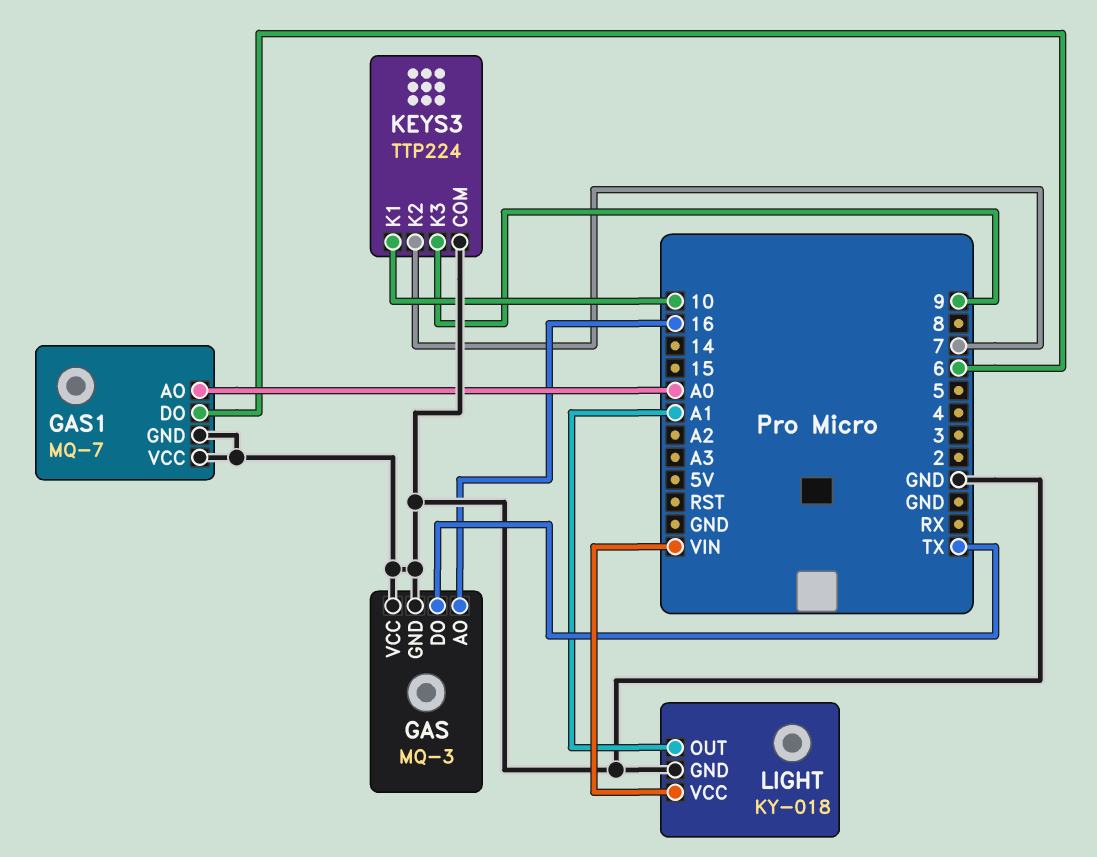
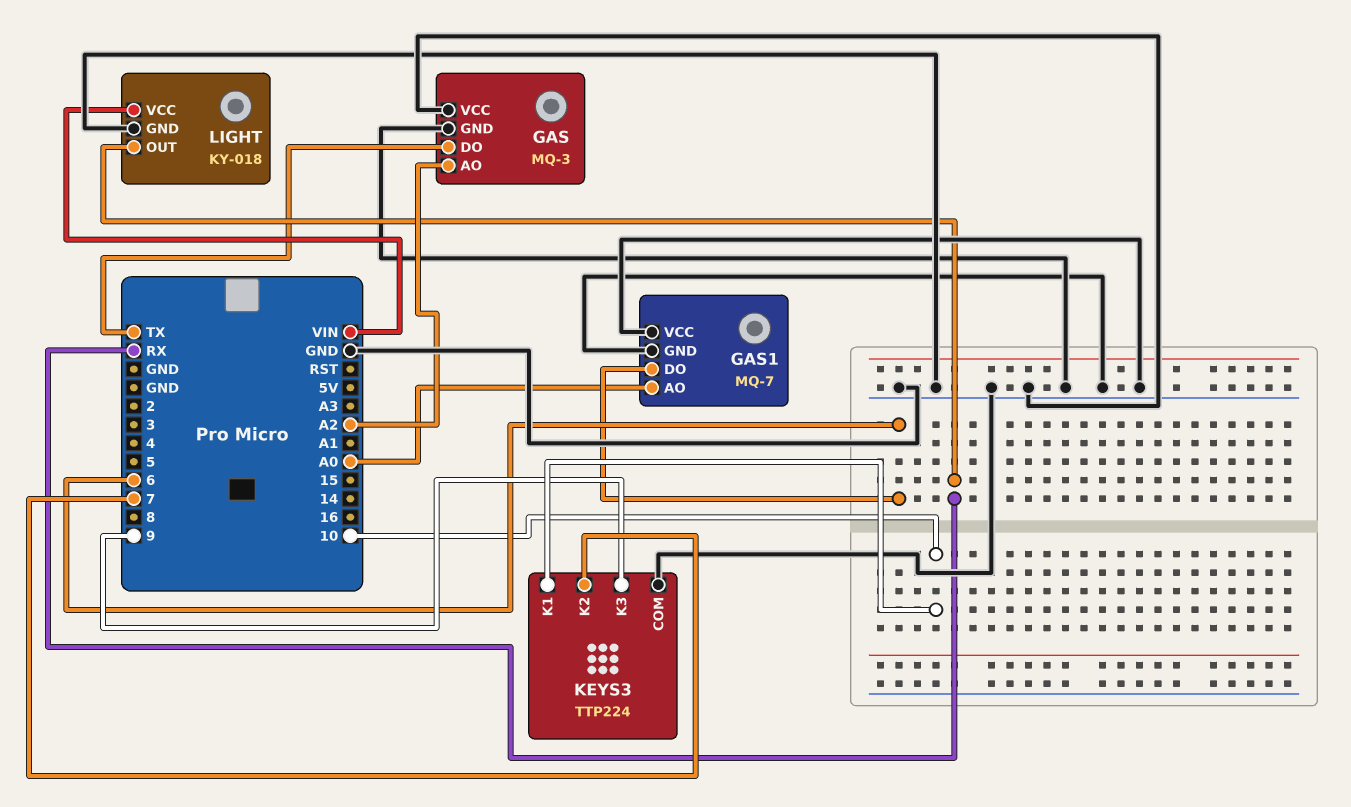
GAS pin AO: 16 -> A2
LIGHT pin OUT: A1 -> RX

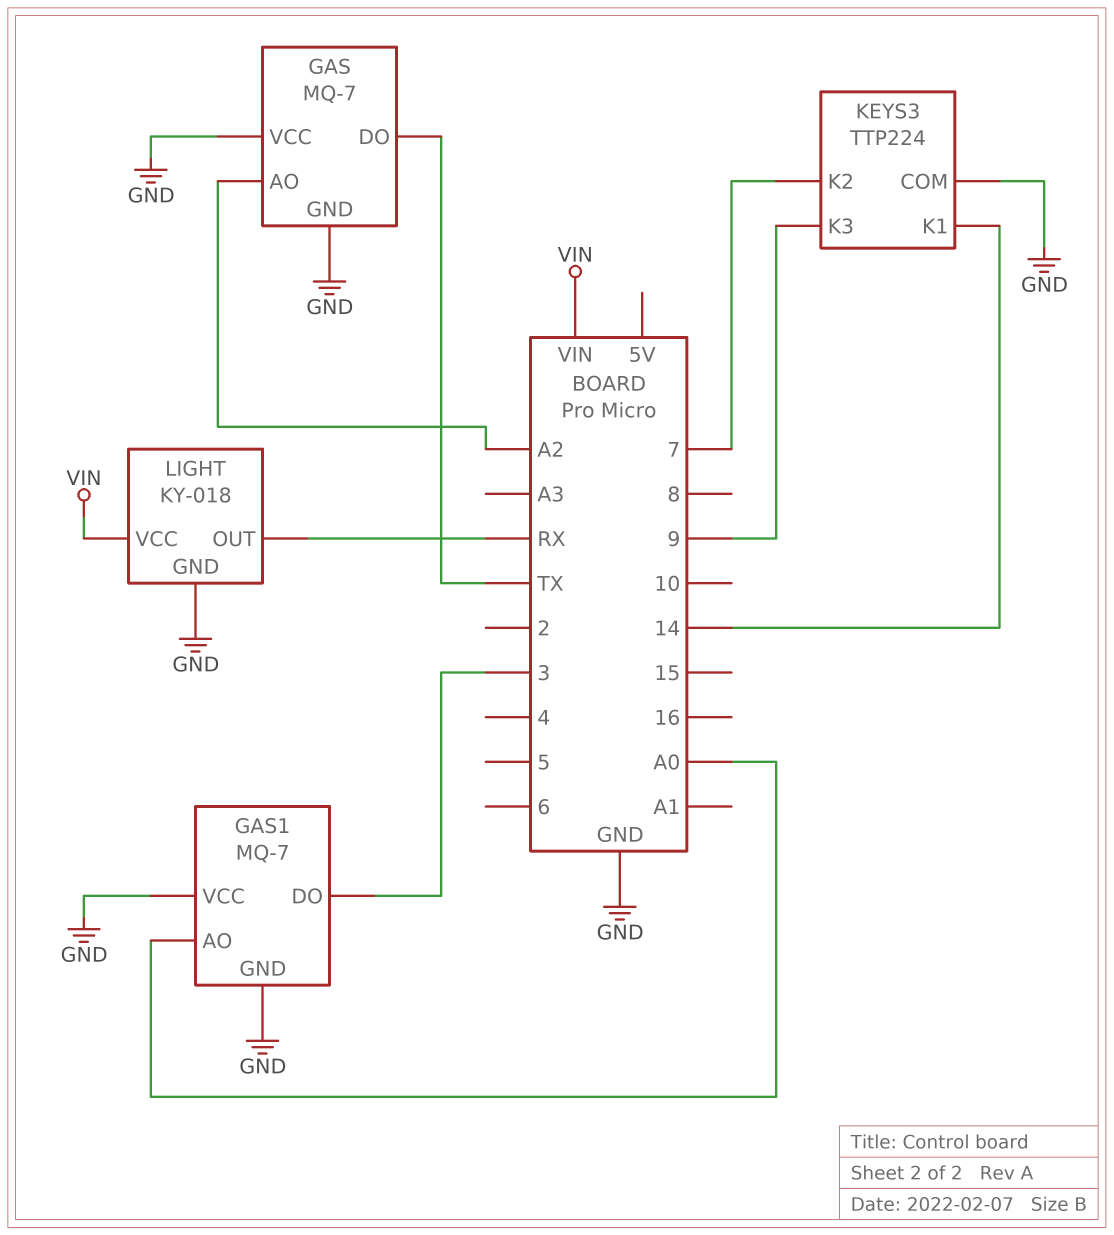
GAS: MQ-3 -> MQ-7
GAS1 pin DO: 6 -> 3
KEYS3 pin K1: 10 -> 14

